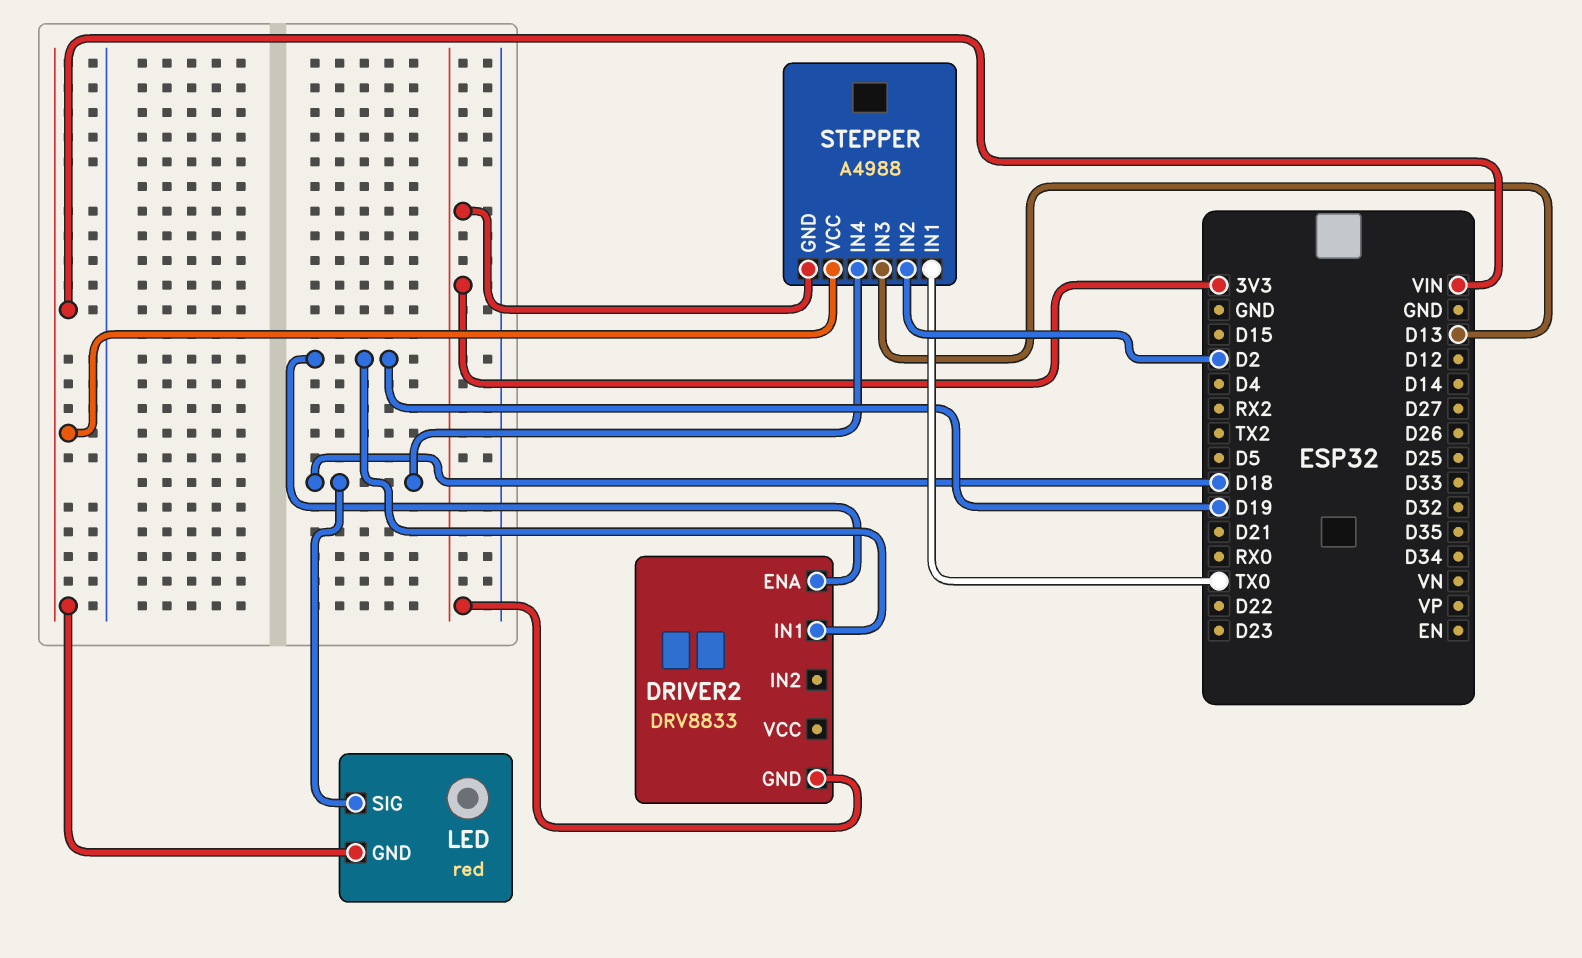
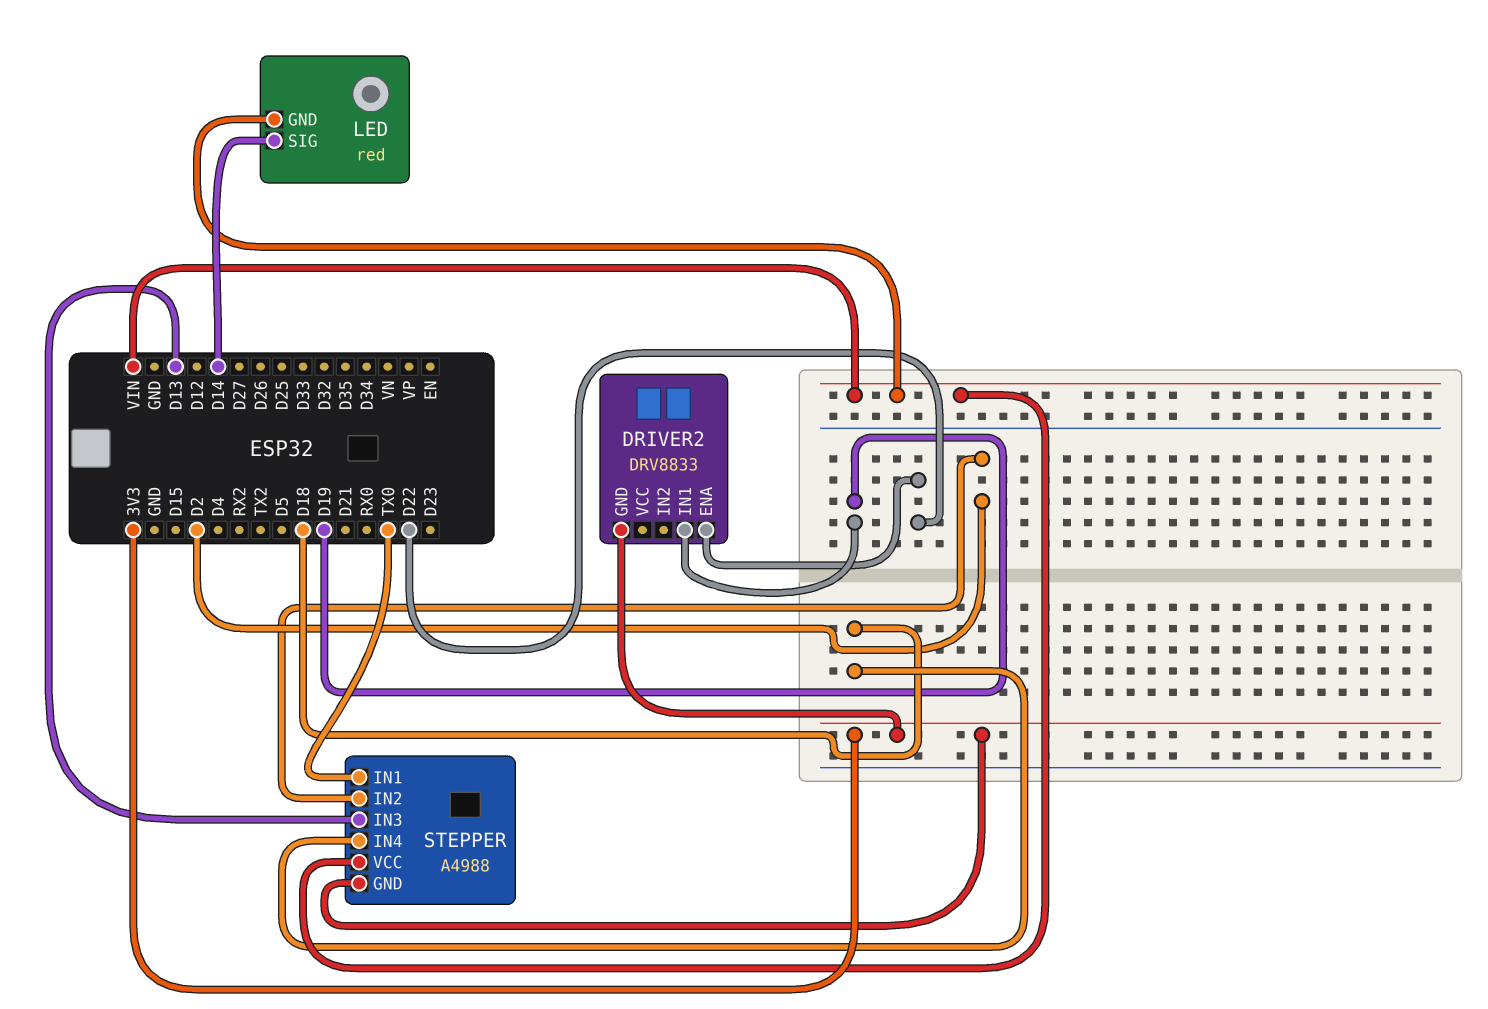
DRIVER2 pin ENA: D19 -> D22
LED pin SIG: D18 -> D14

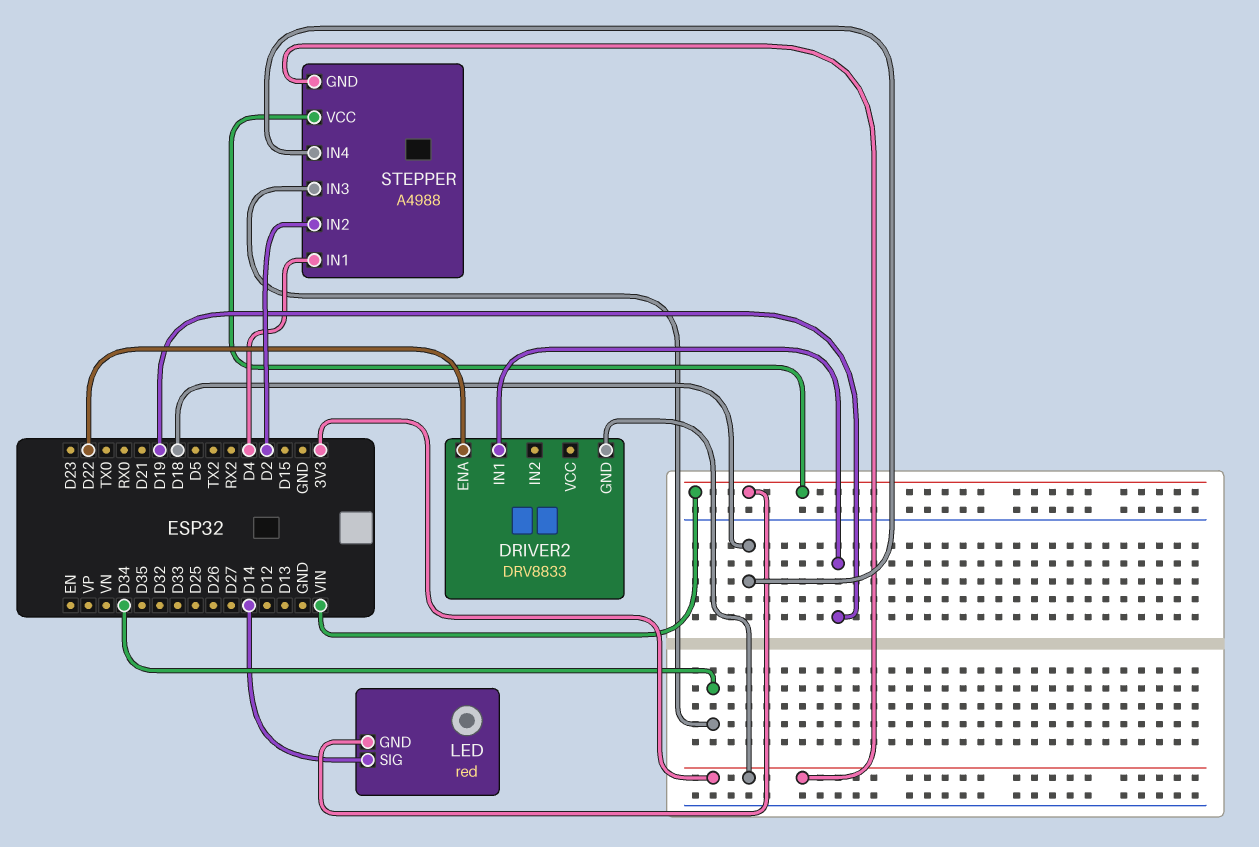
STEPPER pin IN1: TX0 -> D4
STEPPER pin IN3: D13 -> D34

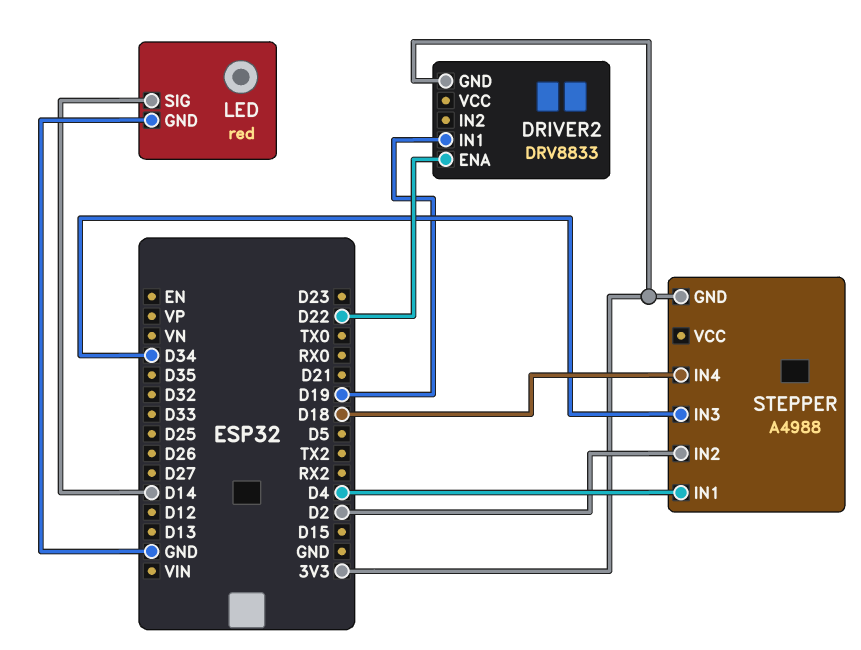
LED pin GND: VIN -> GND
STEPPER pin VCC: VIN -> none

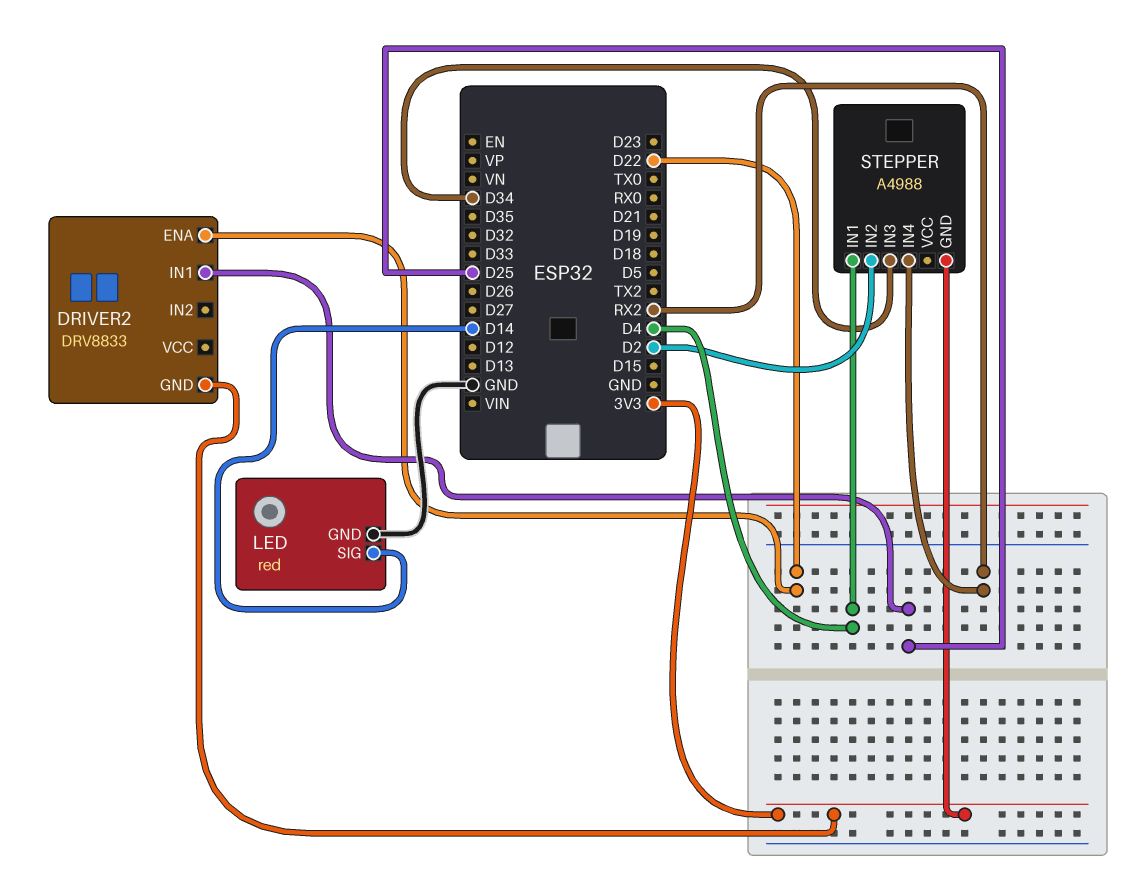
DRIVER2 pin IN1: D19 -> D25
STEPPER pin IN4: D18 -> RX2

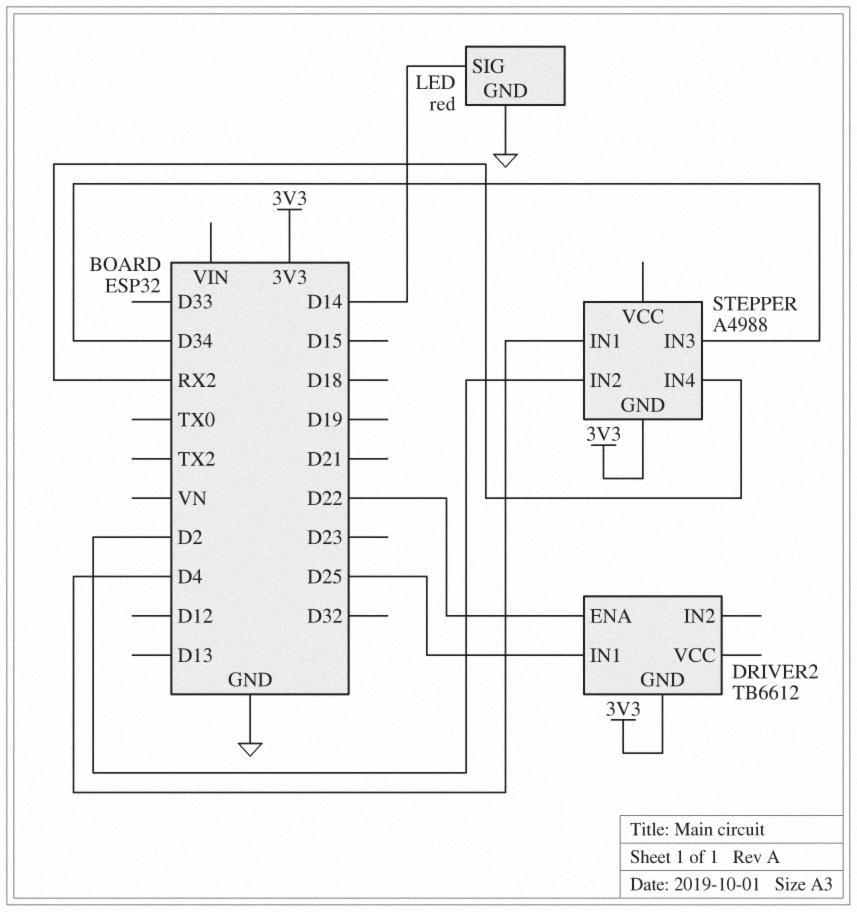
DRIVER2: DRV8833 -> TB6612

